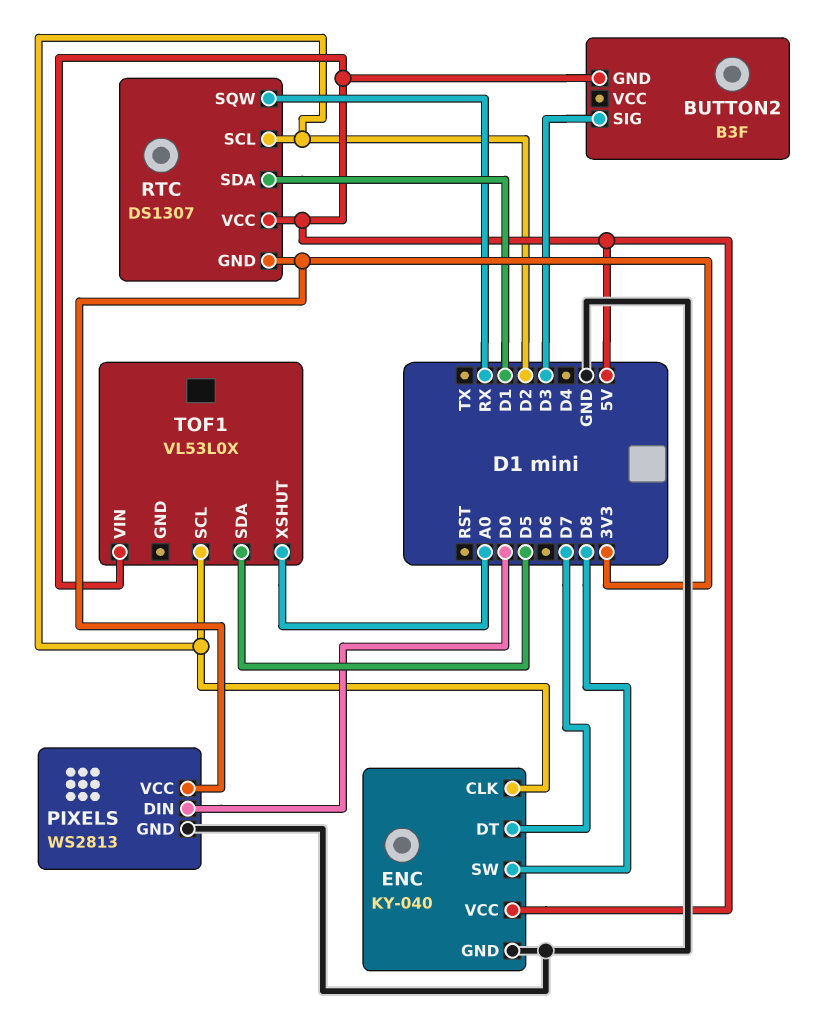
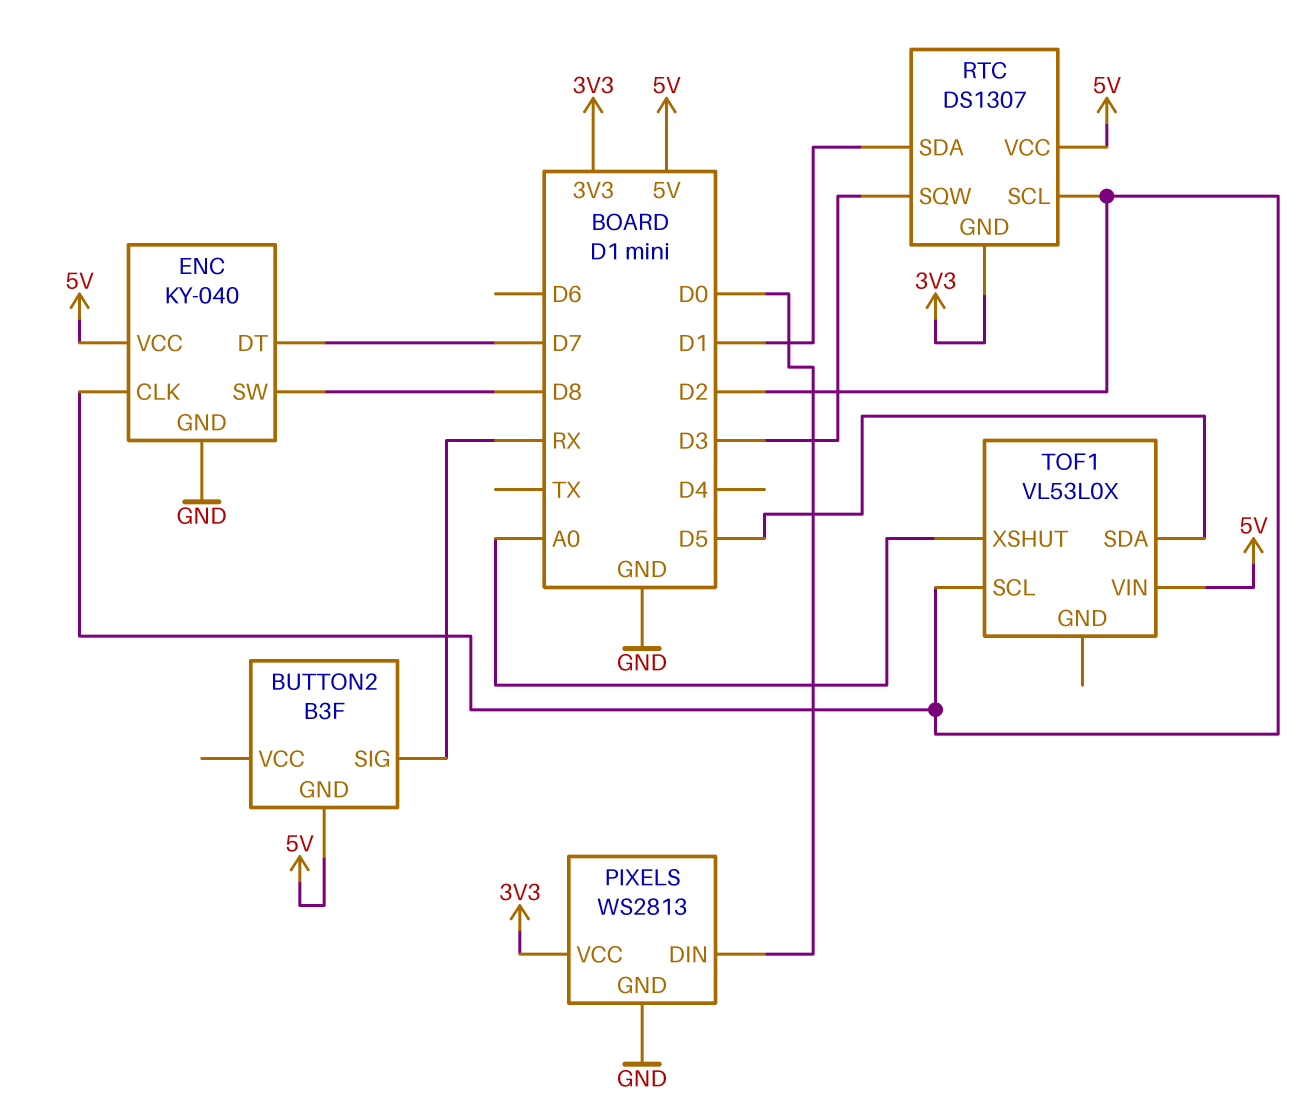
BUTTON2 pin SIG: D3 -> RX
RTC pin SQW: RX -> D3

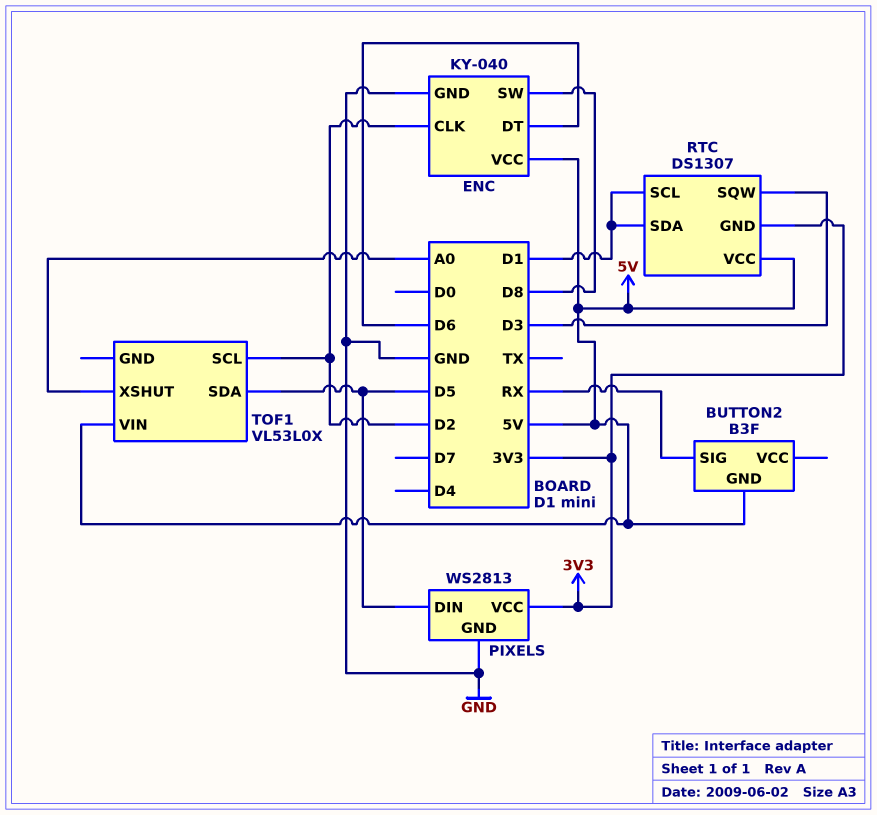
ENC pin DT: D7 -> D6
PIXELS pin DIN: D0 -> D5
RTC pin SCL: D2 -> D1

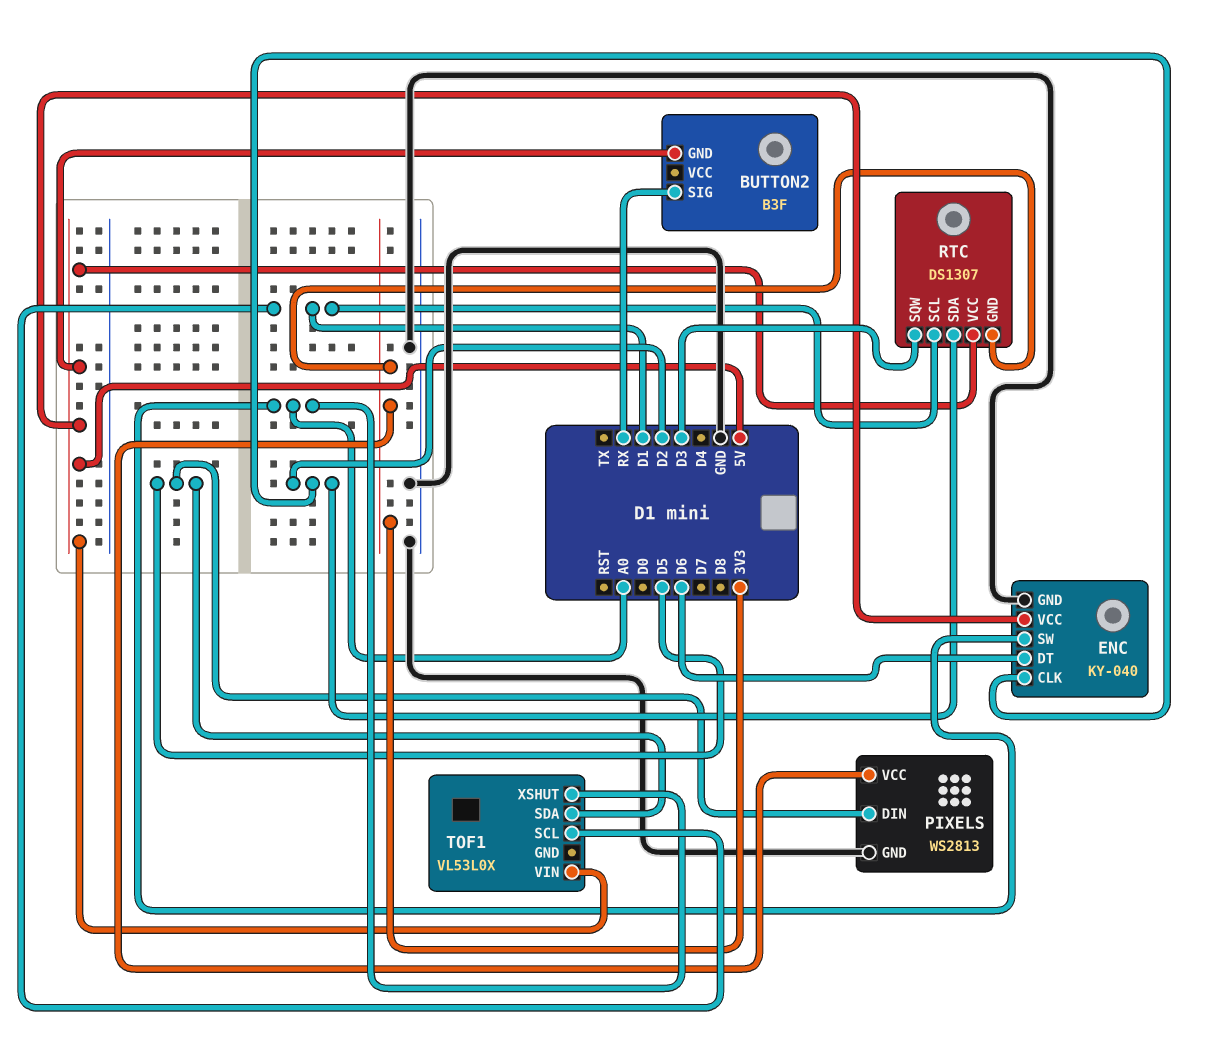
ENC pin SW: D8 -> A0
RTC pin SDA: D1 -> D2
TOF1 pin SCL: D2 -> D1

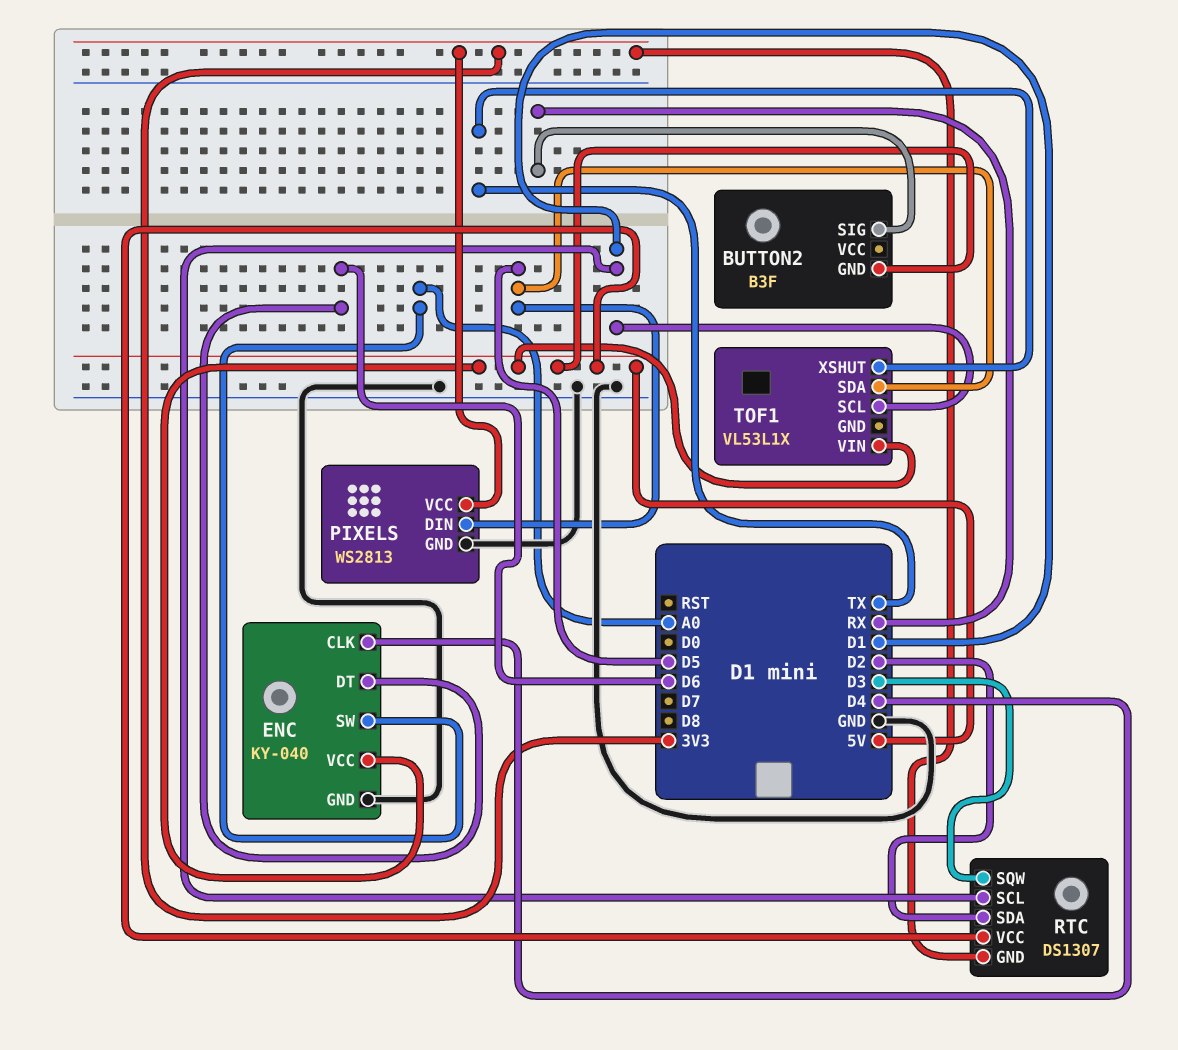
ENC pin CLK: D2 -> D4
TOF1: VL53L0X -> VL53L1X
TOF1 pin XSHUT: A0 -> TX

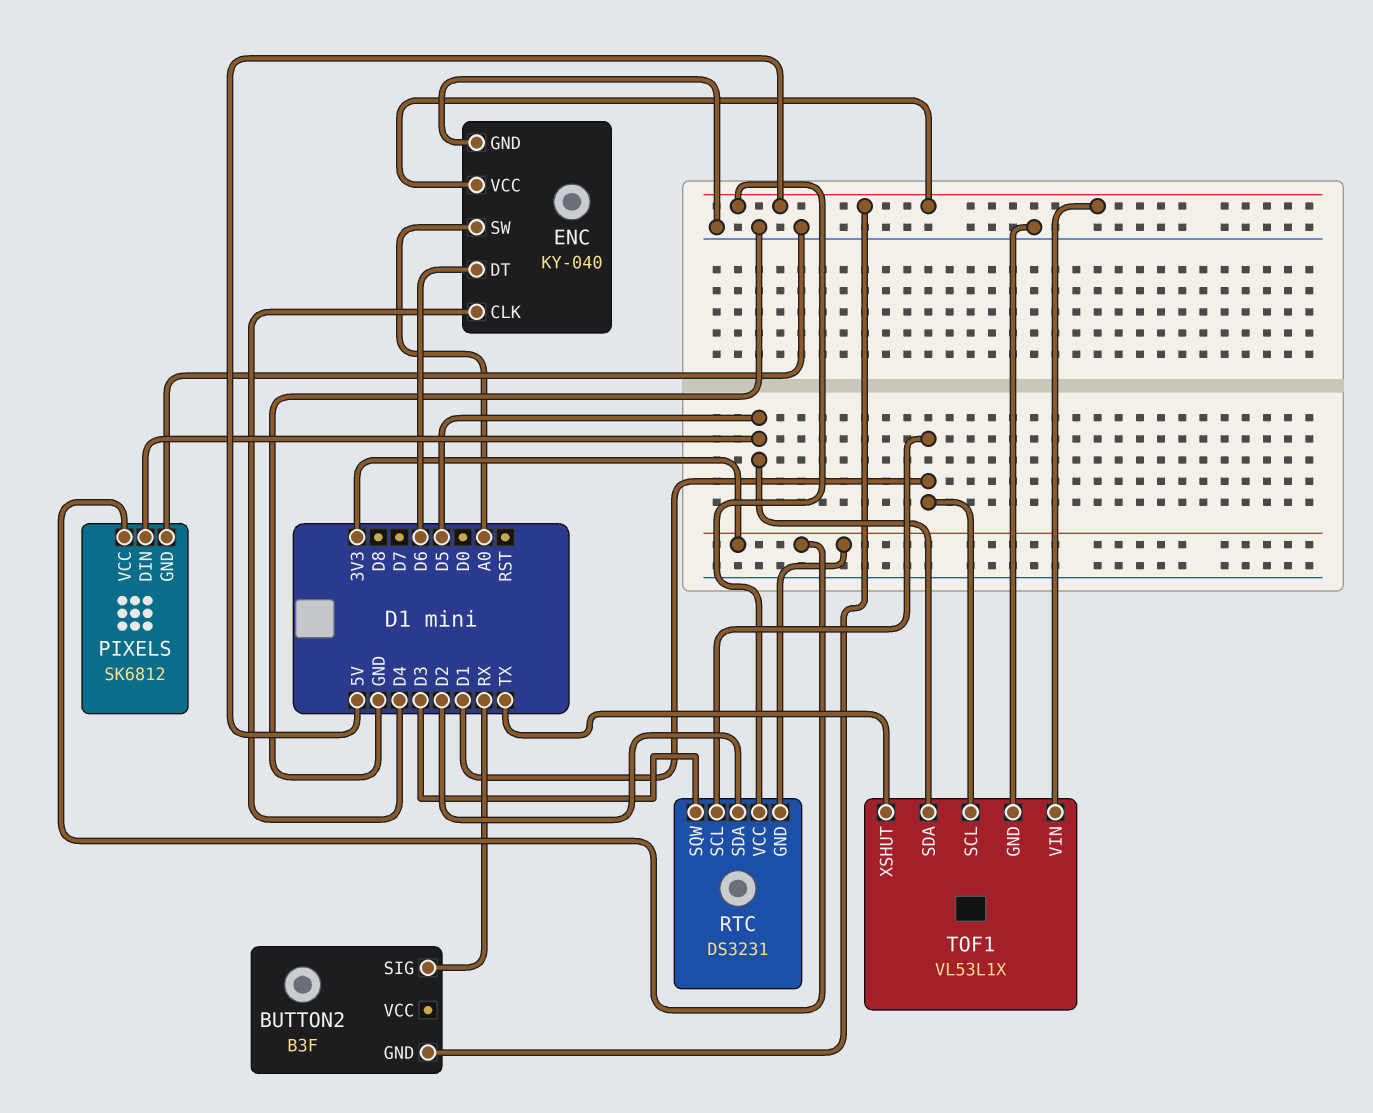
PIXELS: WS2813 -> SK6812
RTC: DS1307 -> DS3231
TOF1 pin GND: none -> GND

